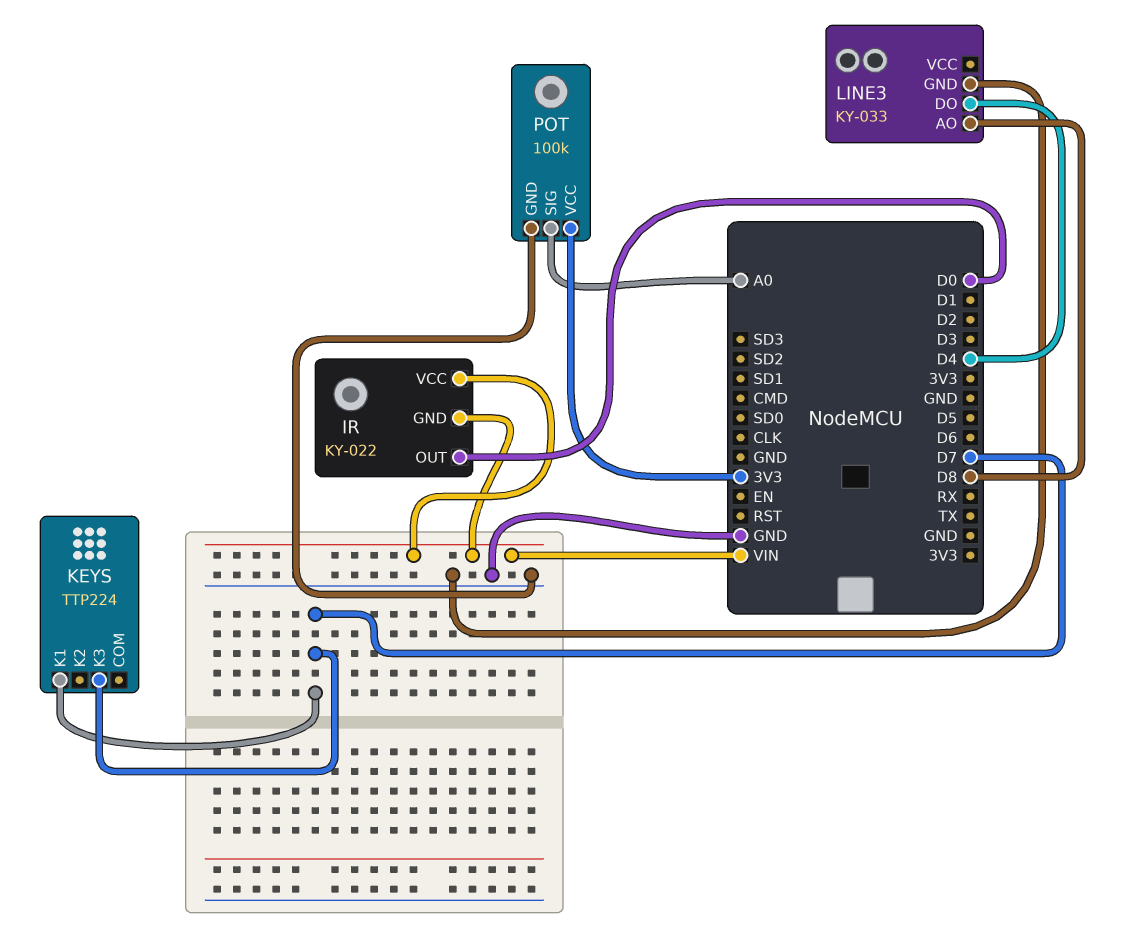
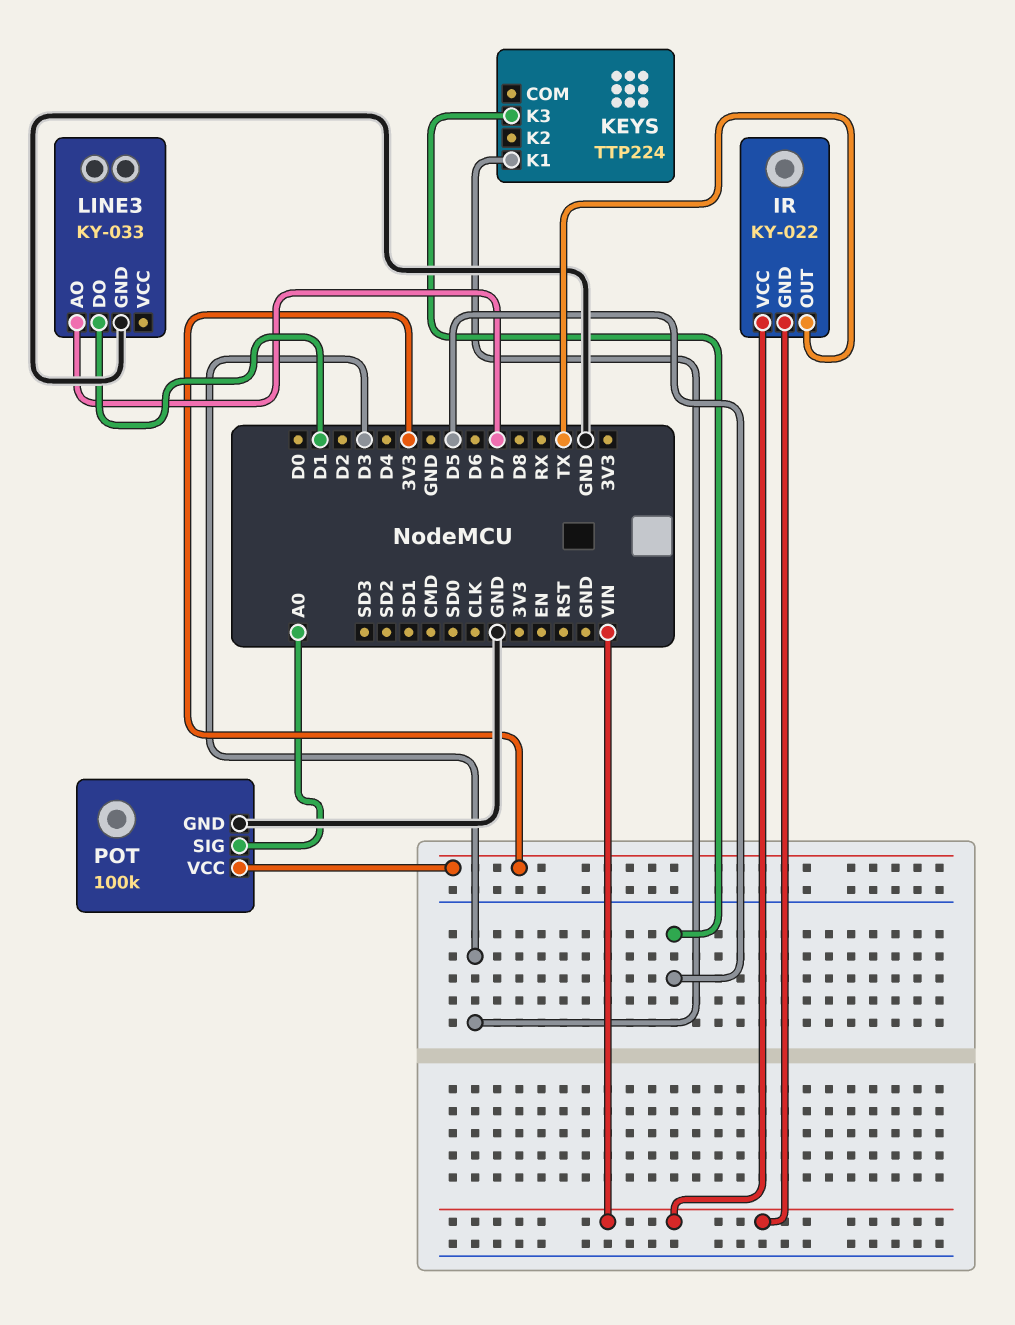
IR pin OUT: D0 -> TX
KEYS pin K1: D7 -> D3
KEYS pin K3: D7 -> D5
LINE3 pin AO: D8 -> D7
LINE3 pin DO: D4 -> D1

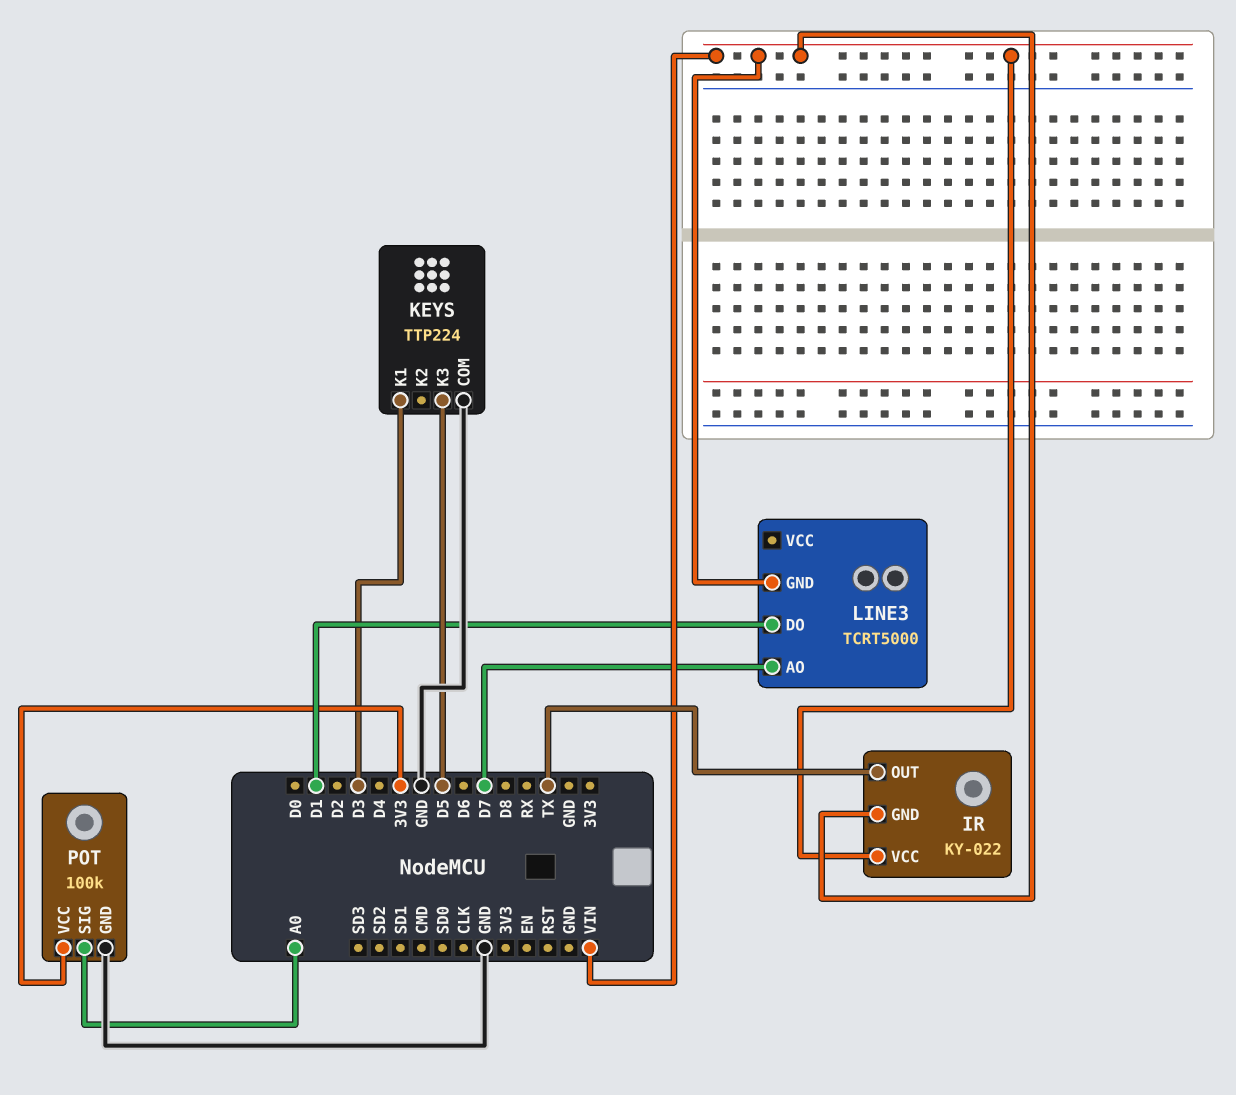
KEYS pin COM: none -> GND
LINE3: KY-033 -> TCRT5000
LINE3 pin GND: GND -> VIN

